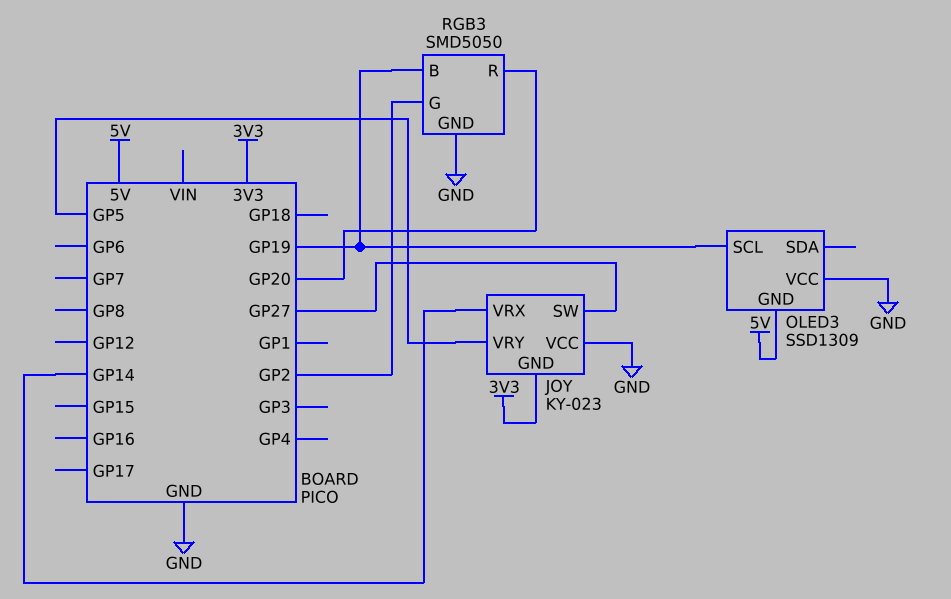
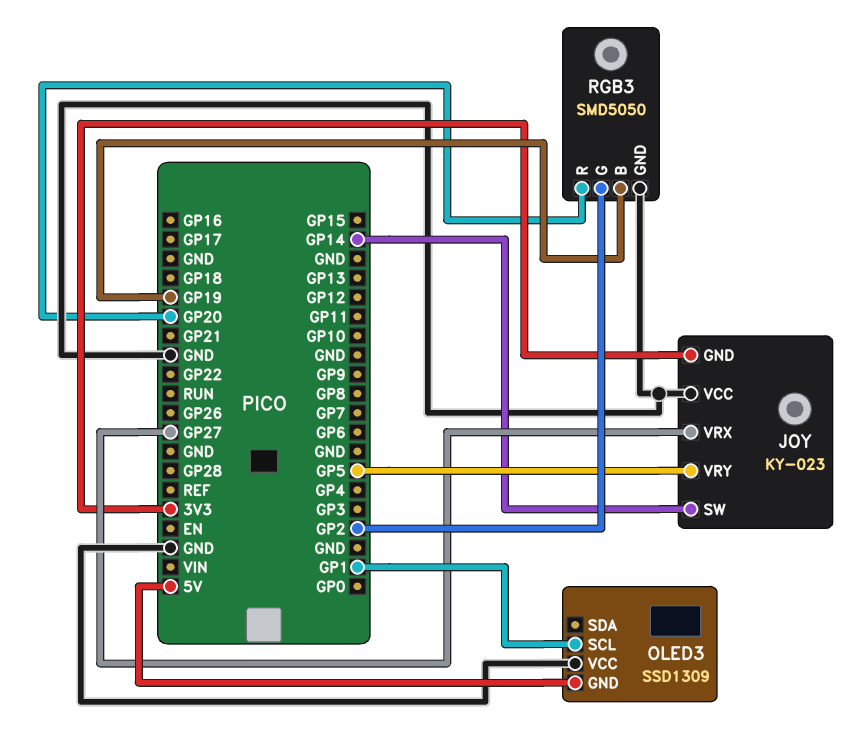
JOY pin SW: GP27 -> GP14
JOY pin VRX: GP14 -> GP27
OLED3 pin SCL: GP19 -> GP1

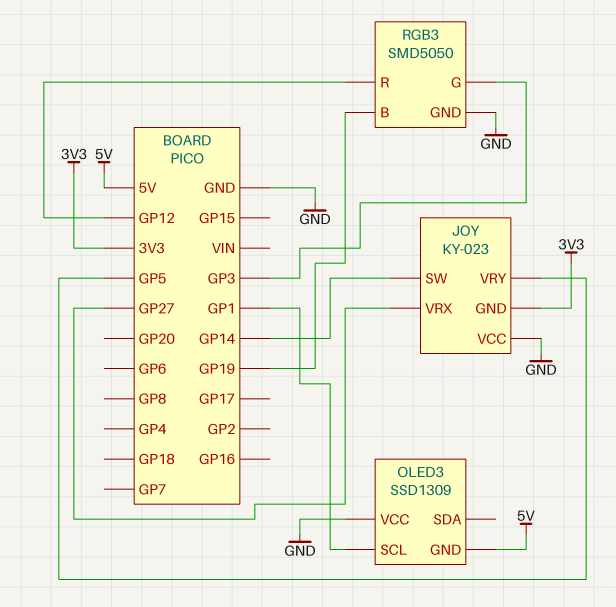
RGB3 pin G: GP2 -> GP3
RGB3 pin R: GP20 -> GP12

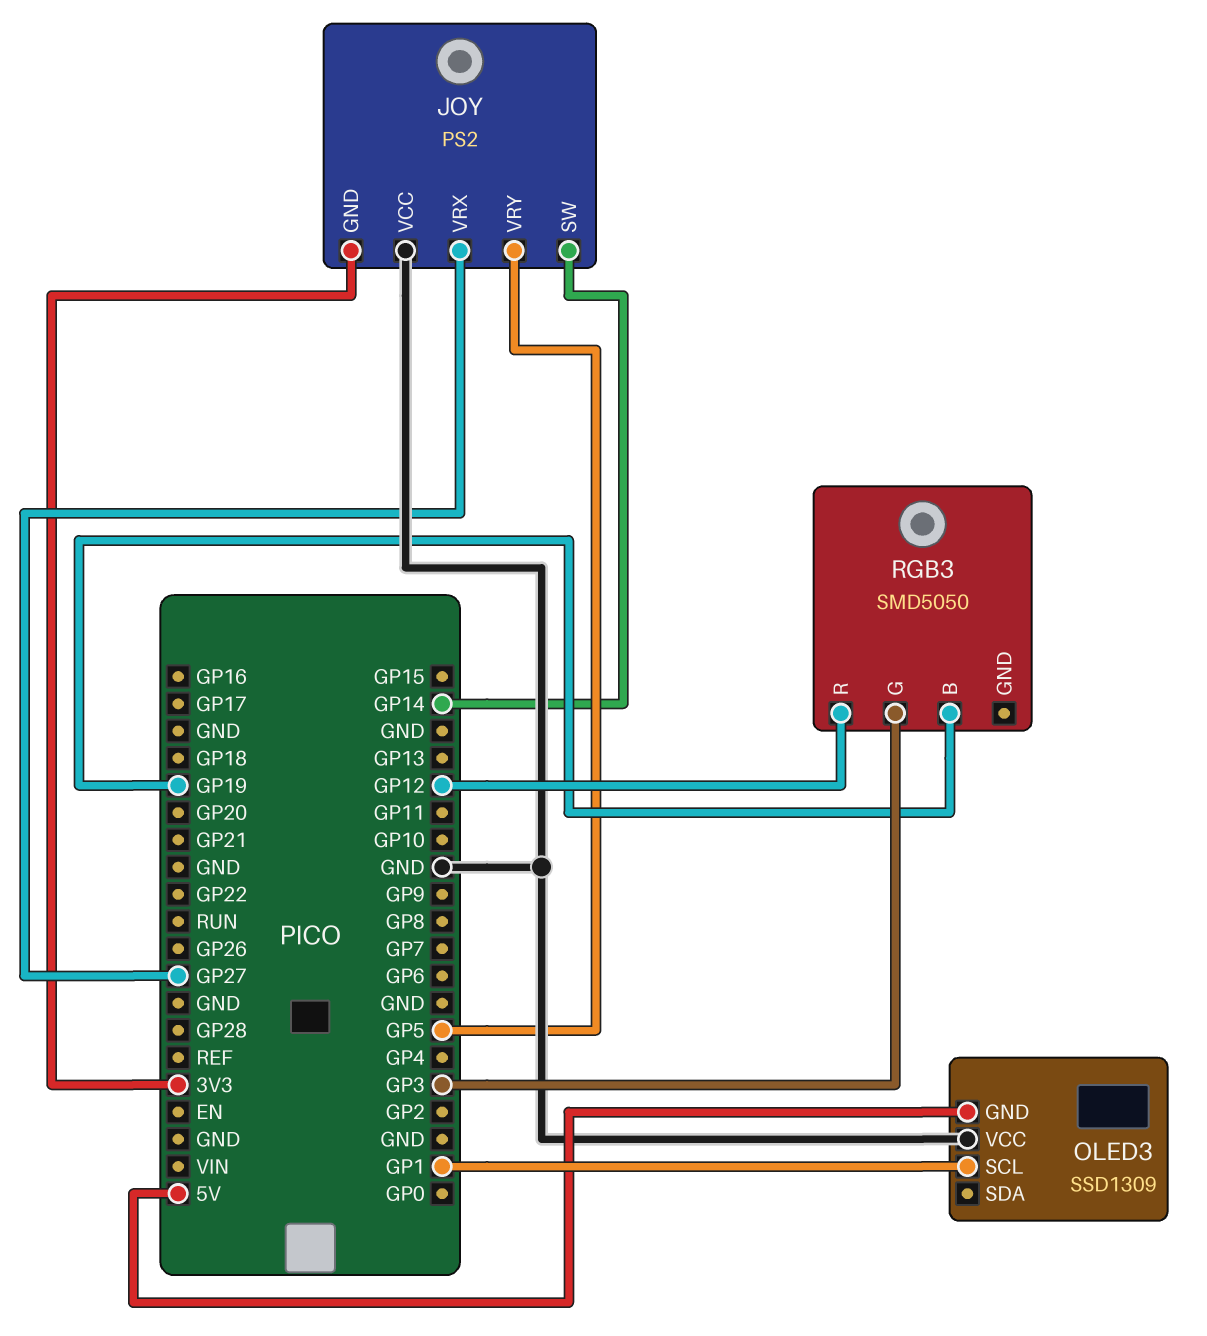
JOY: KY-023 -> PS2
RGB3 pin GND: GND -> none

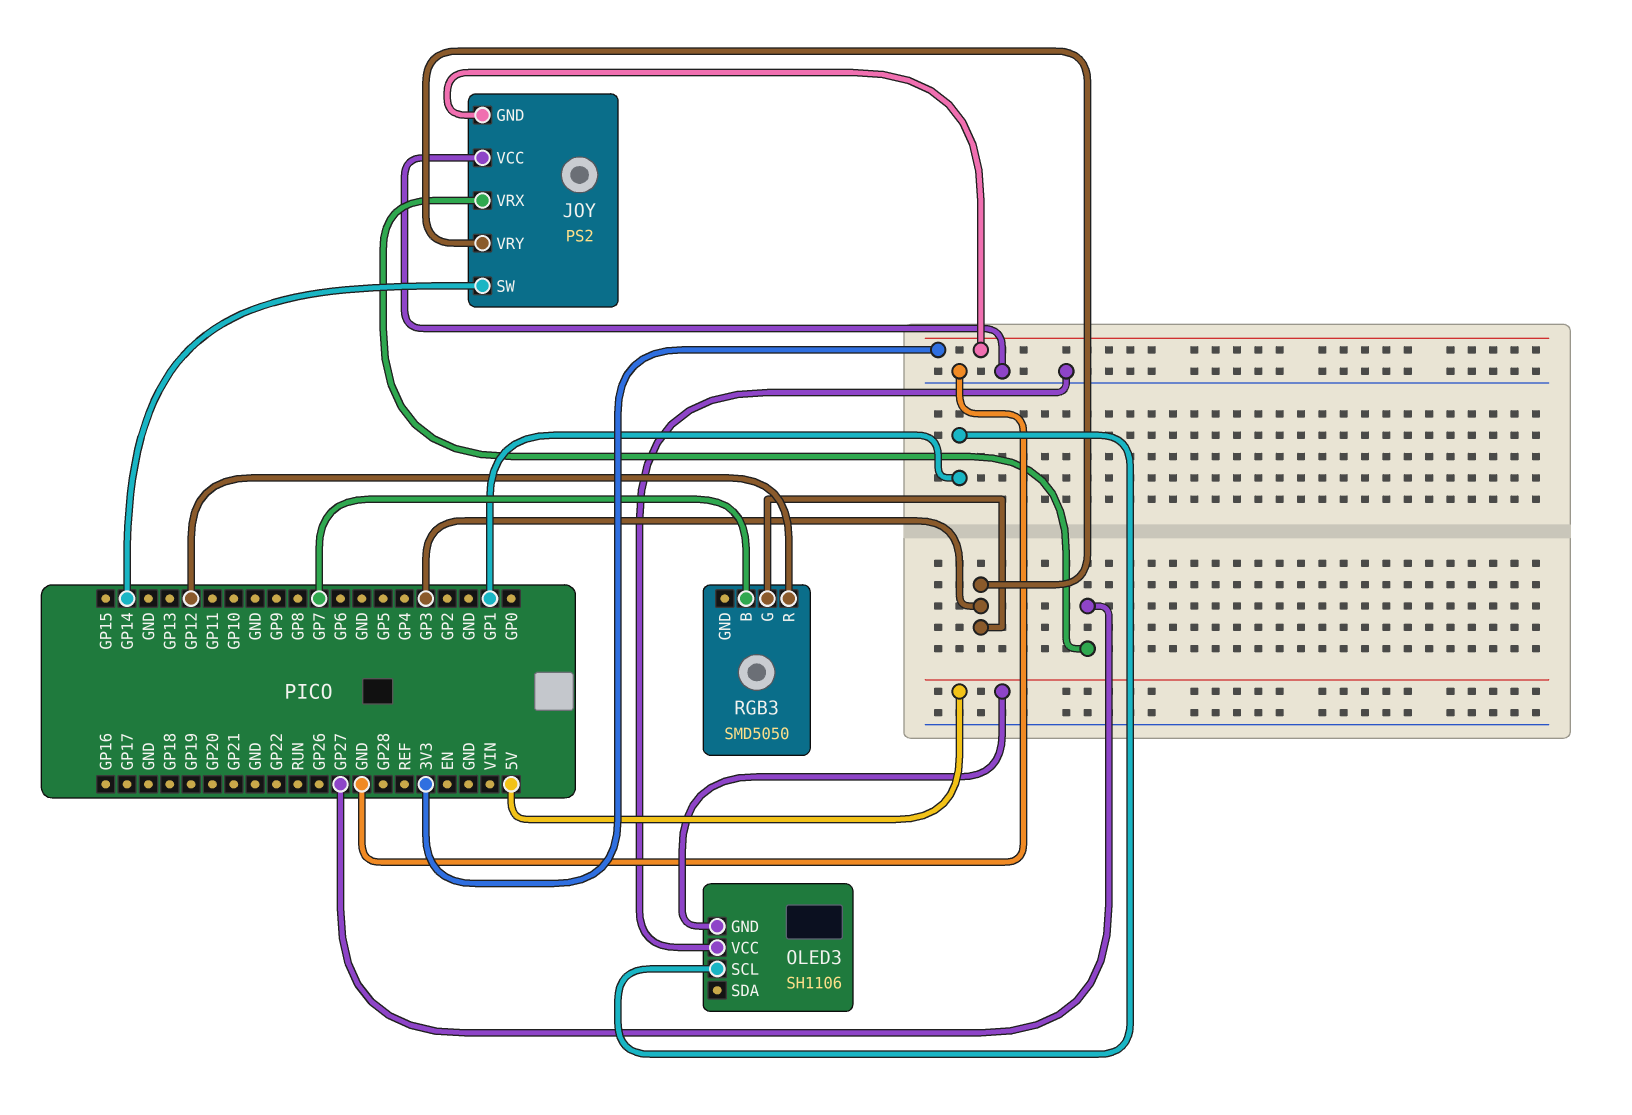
JOY pin VRY: GP5 -> GP3
OLED3: SSD1309 -> SH1106
RGB3 pin B: GP19 -> GP7

